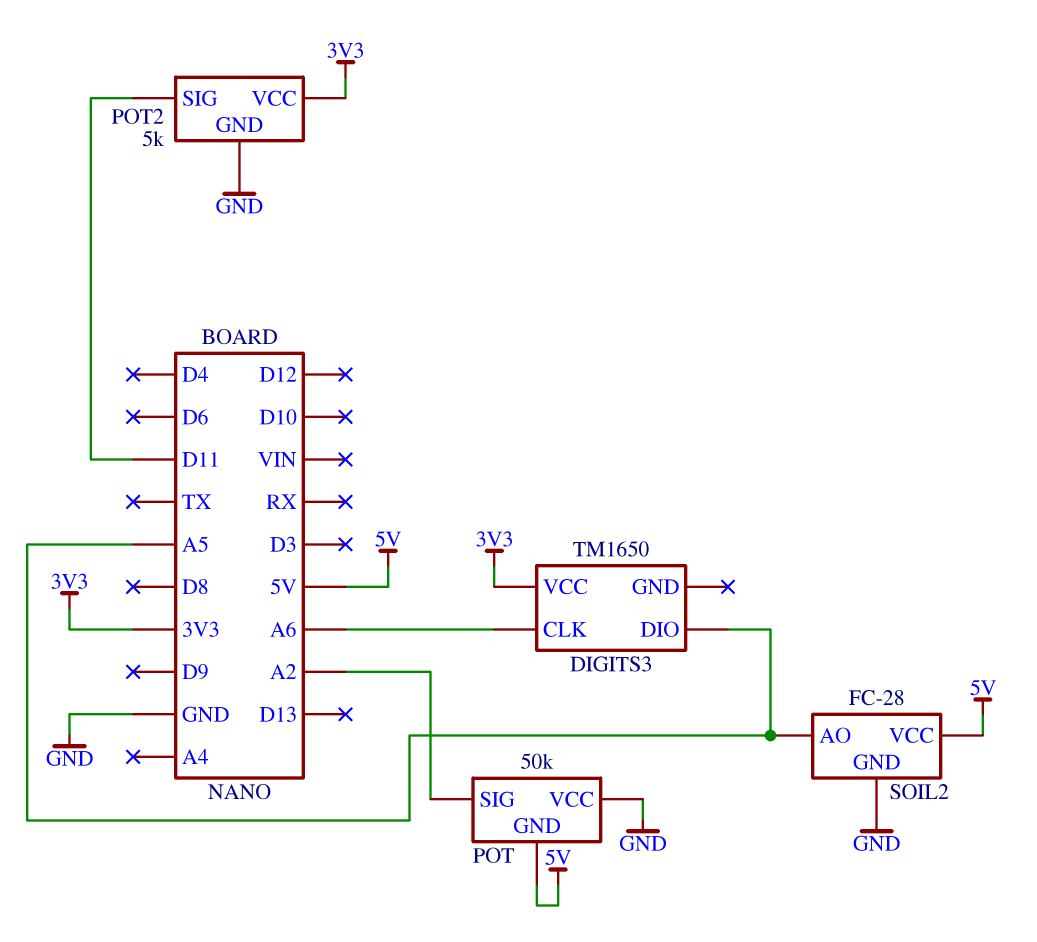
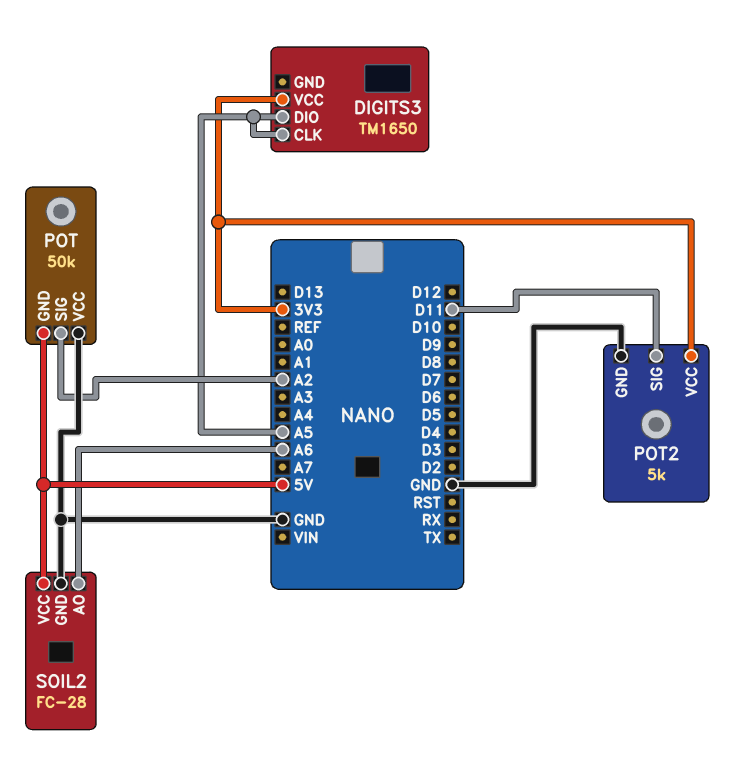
DIGITS3 pin CLK: A6 -> A5
SOIL2 pin AO: A5 -> A6

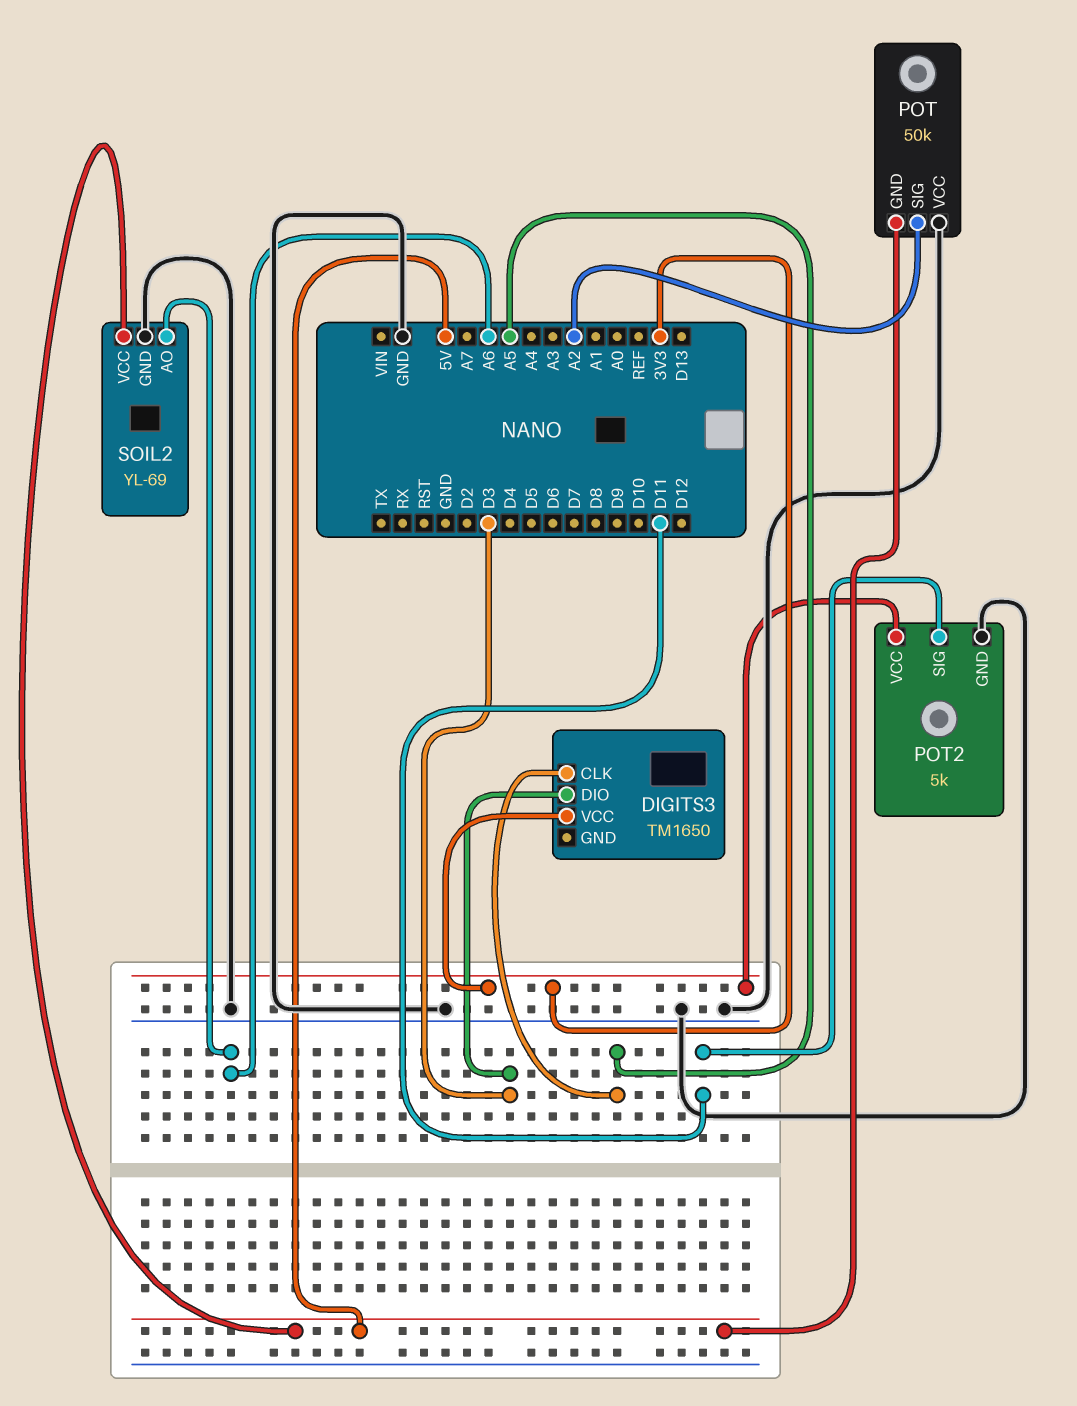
DIGITS3 pin DIO: A5 -> D3
SOIL2: FC-28 -> YL-69

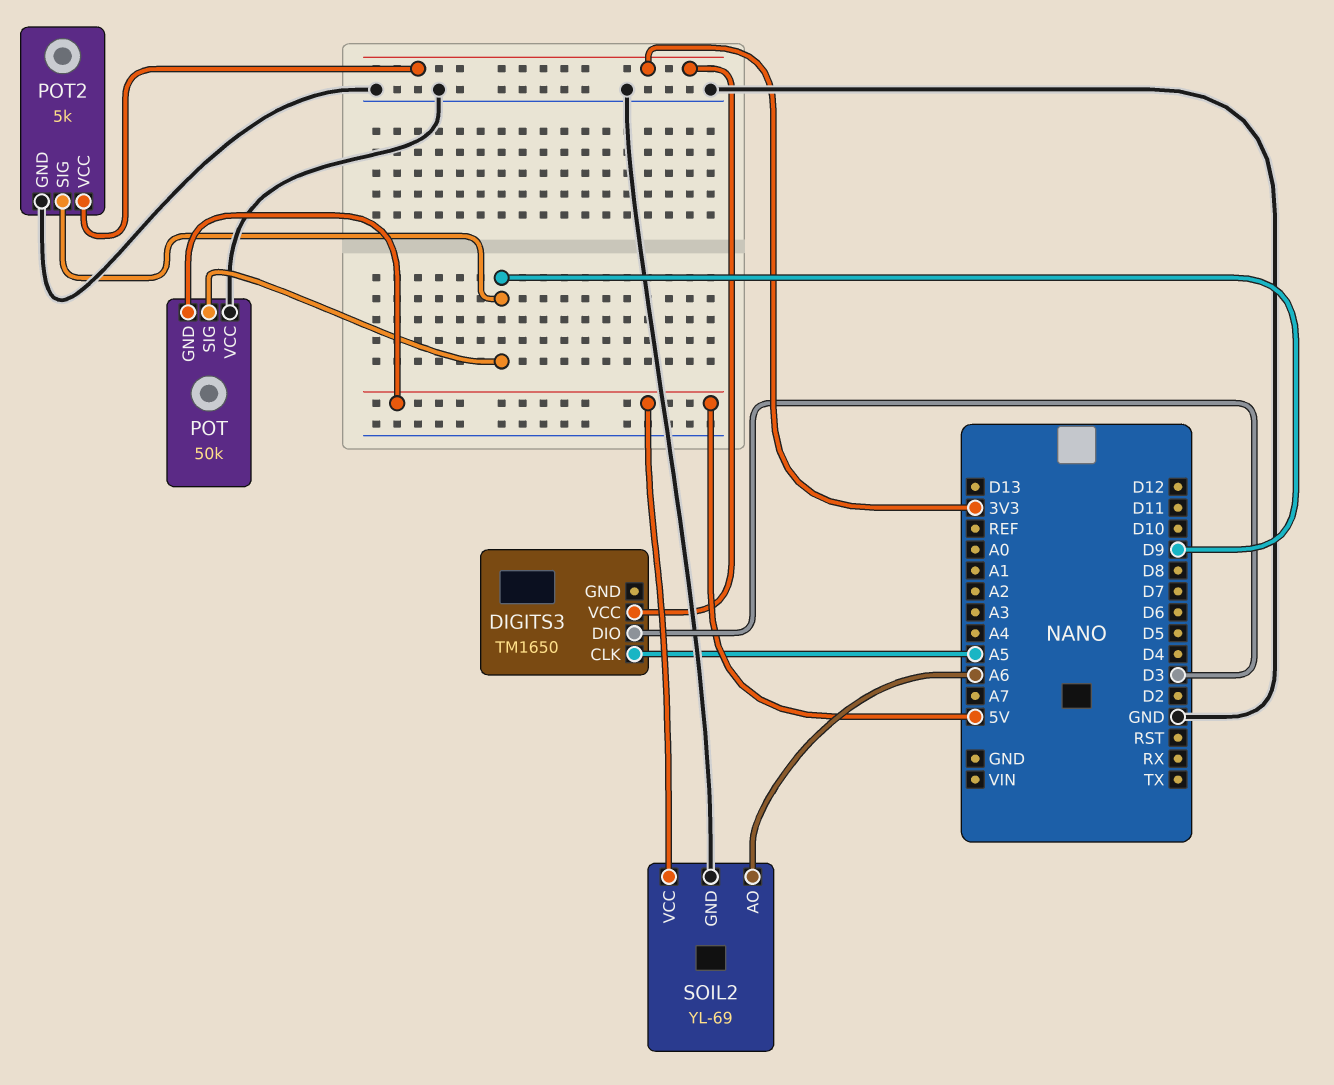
POT pin SIG: A2 -> D9
POT2 pin SIG: D11 -> D9

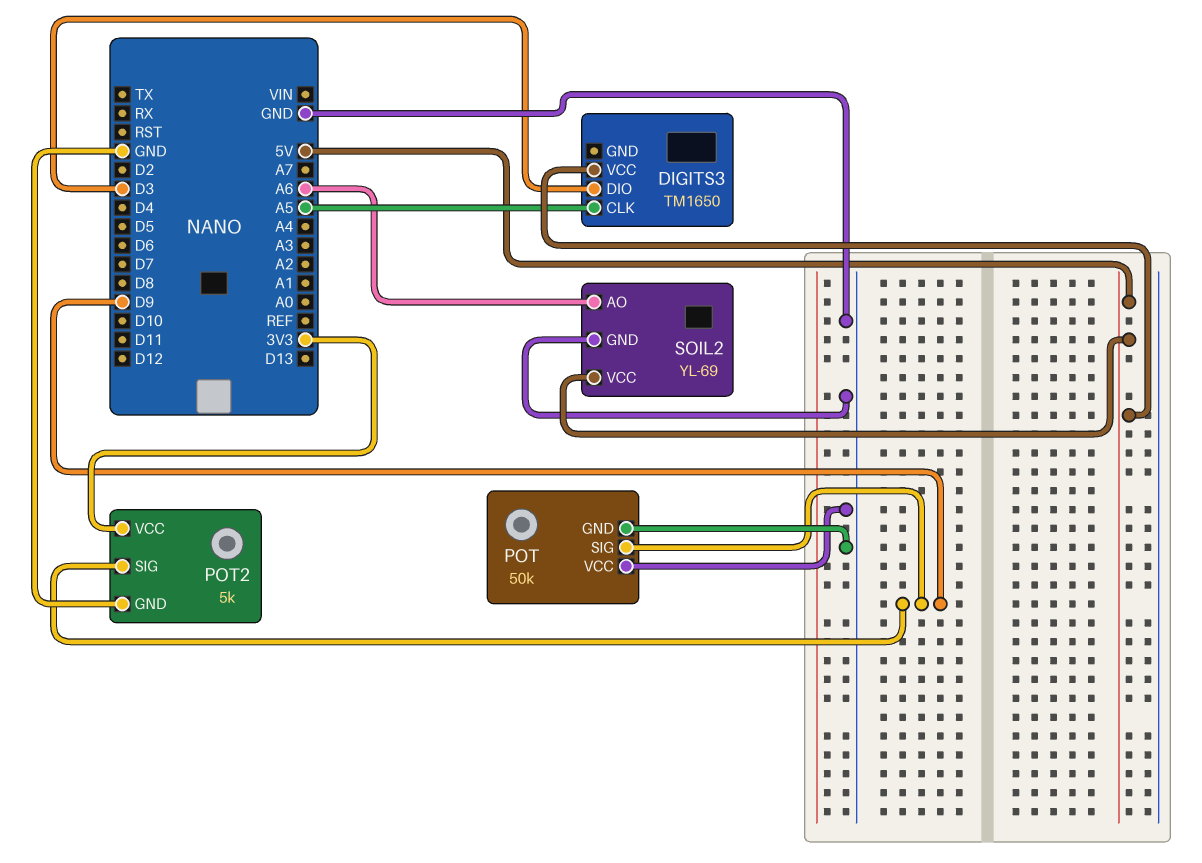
DIGITS3 pin VCC: 3V3 -> 5V
POT pin GND: 5V -> GND

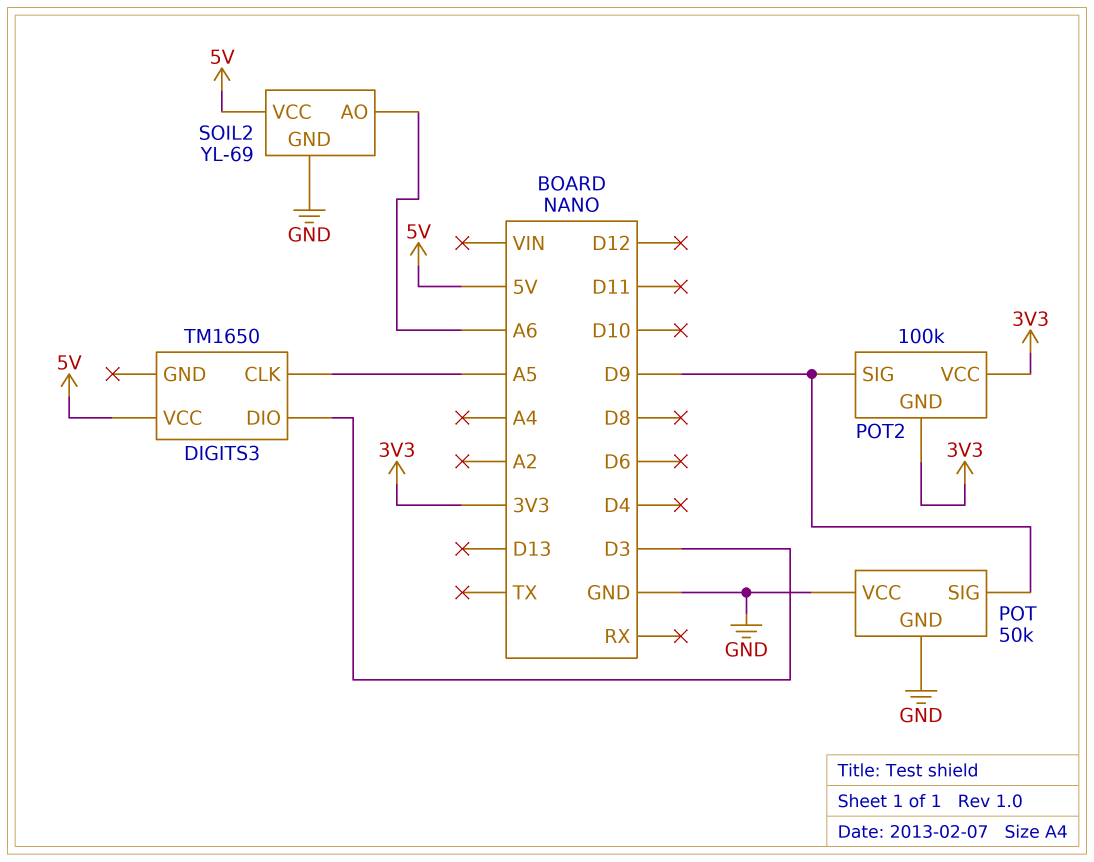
POT2: 5k -> 100k
POT2 pin GND: GND -> 3V3

